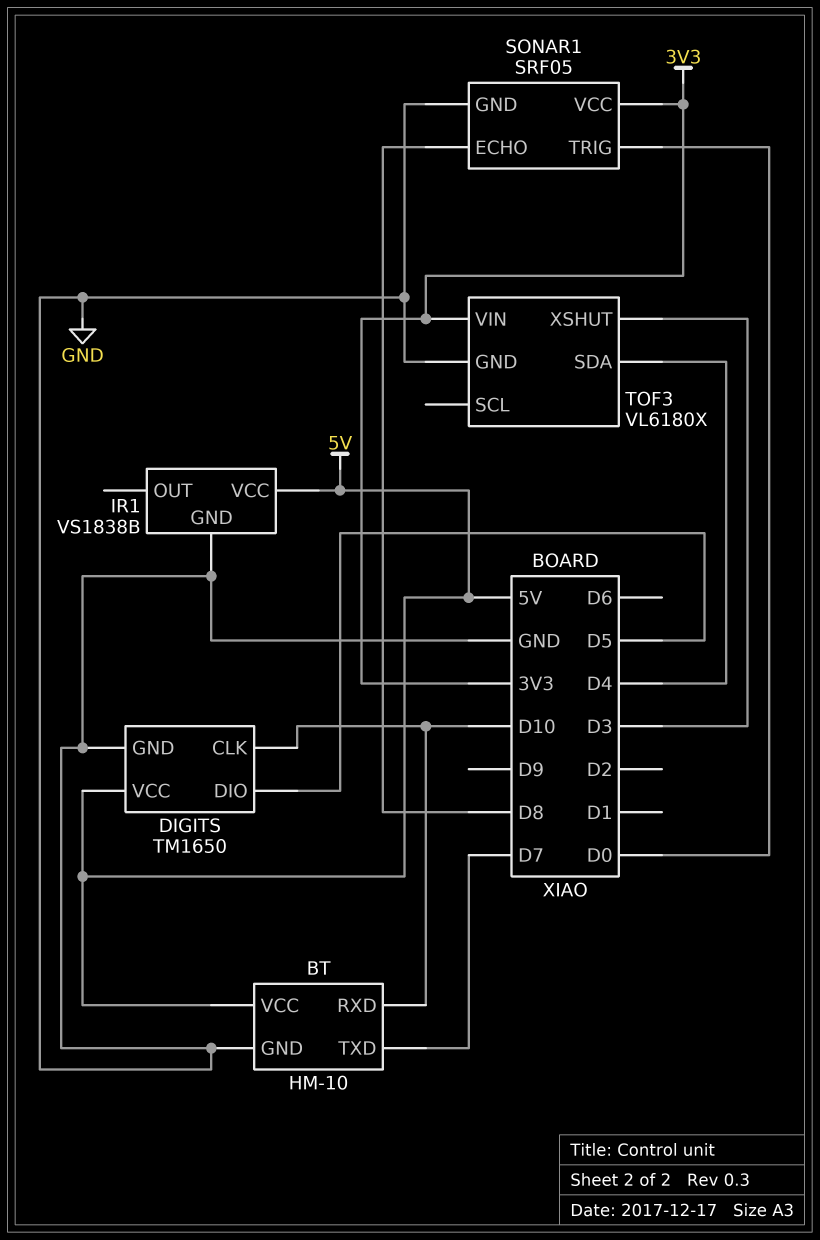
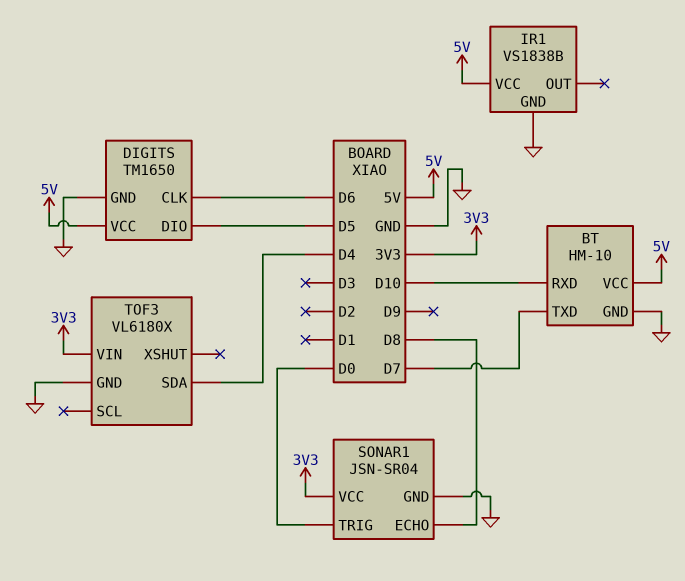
DIGITS pin CLK: D10 -> D6
SONAR1: SRF05 -> JSN-SR04
TOF3 pin XSHUT: D3 -> none

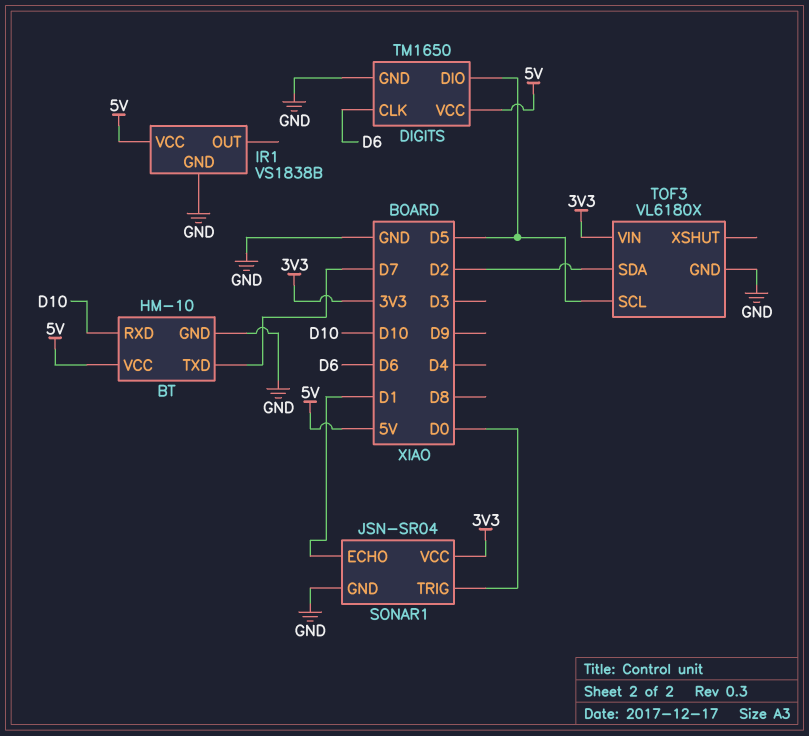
SONAR1 pin ECHO: D8 -> D1
TOF3 pin SCL: none -> D5
TOF3 pin SDA: D4 -> D2

